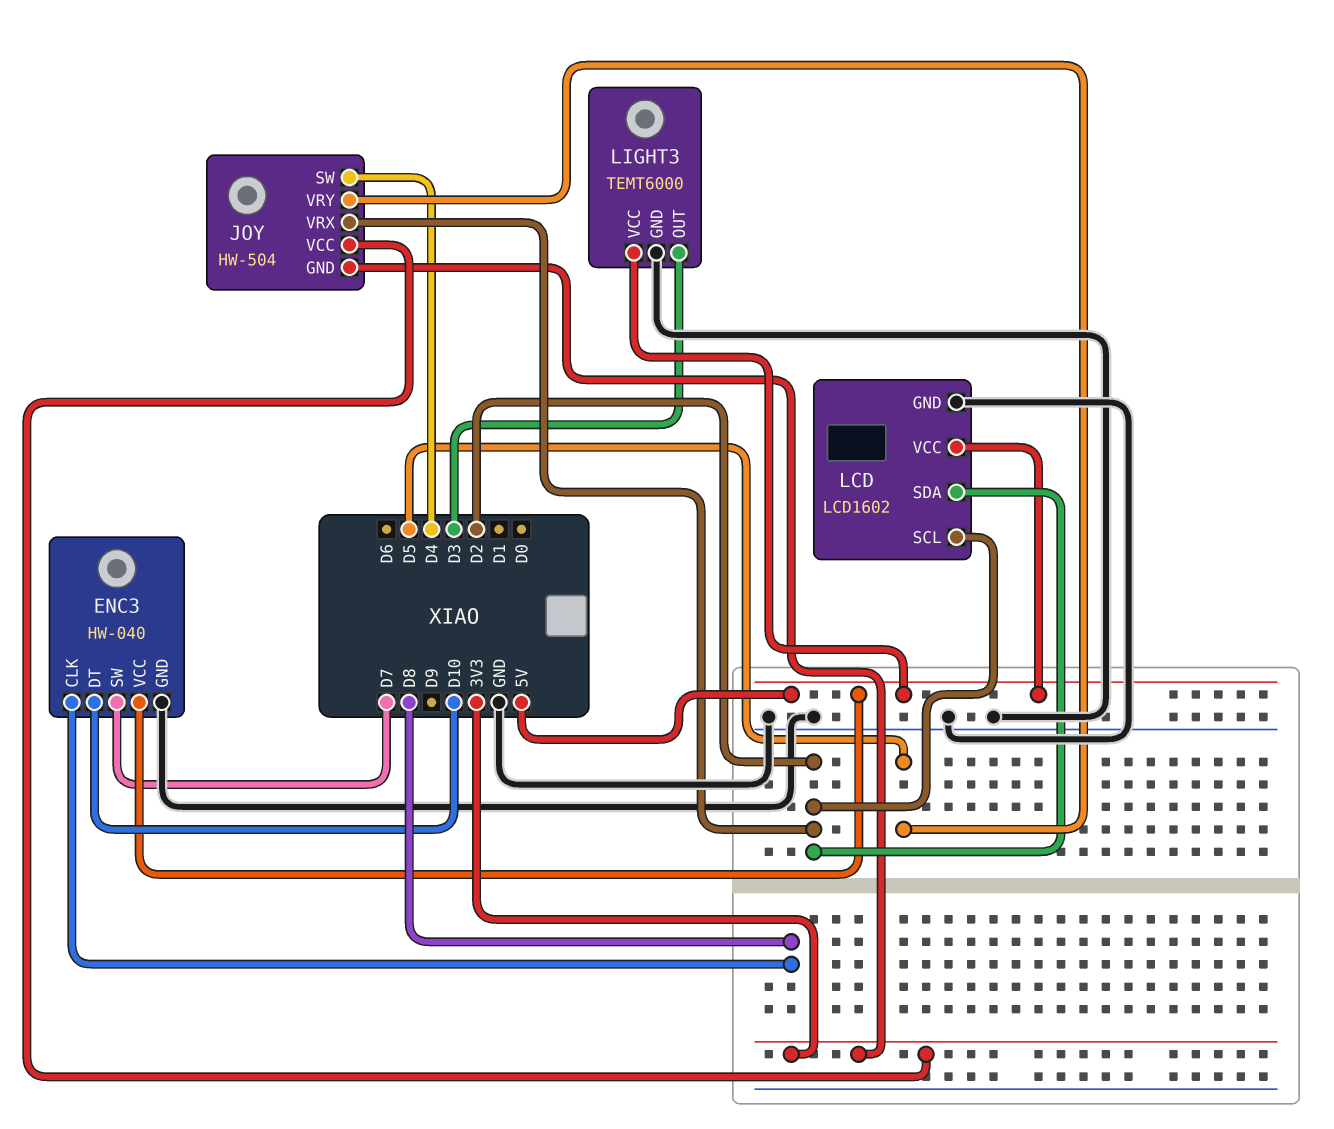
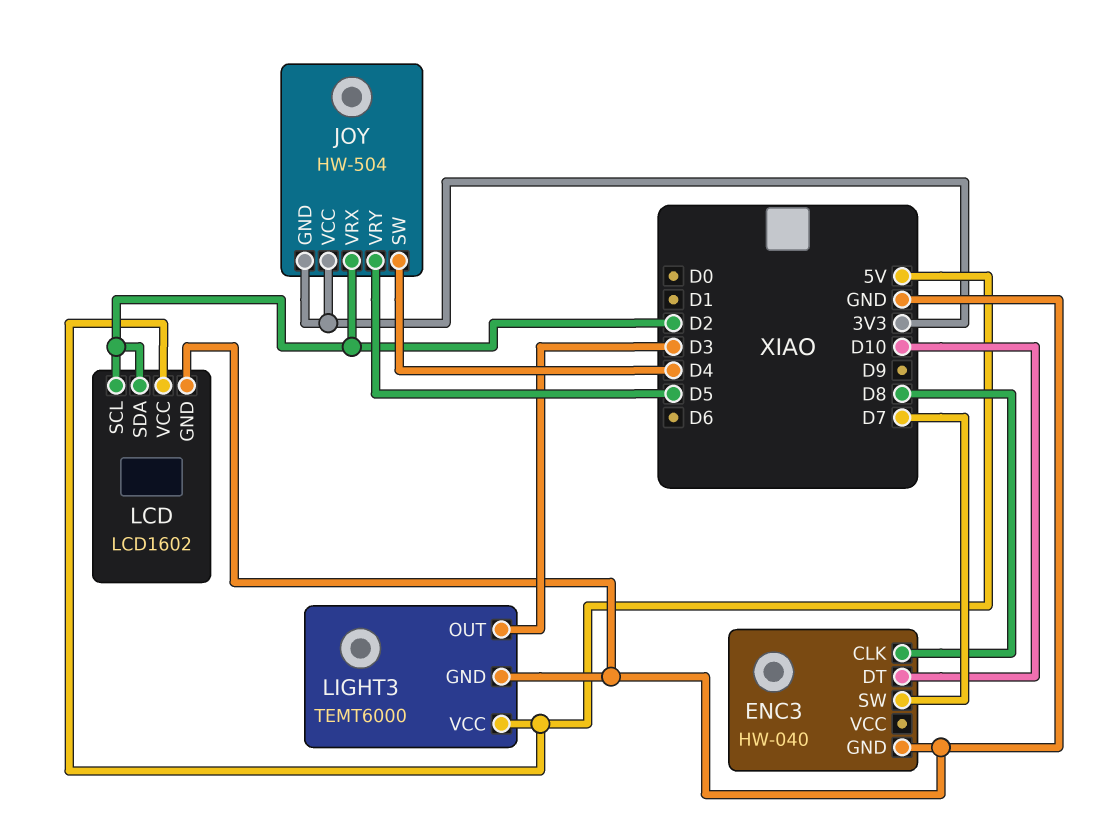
ENC3 pin VCC: 5V -> none

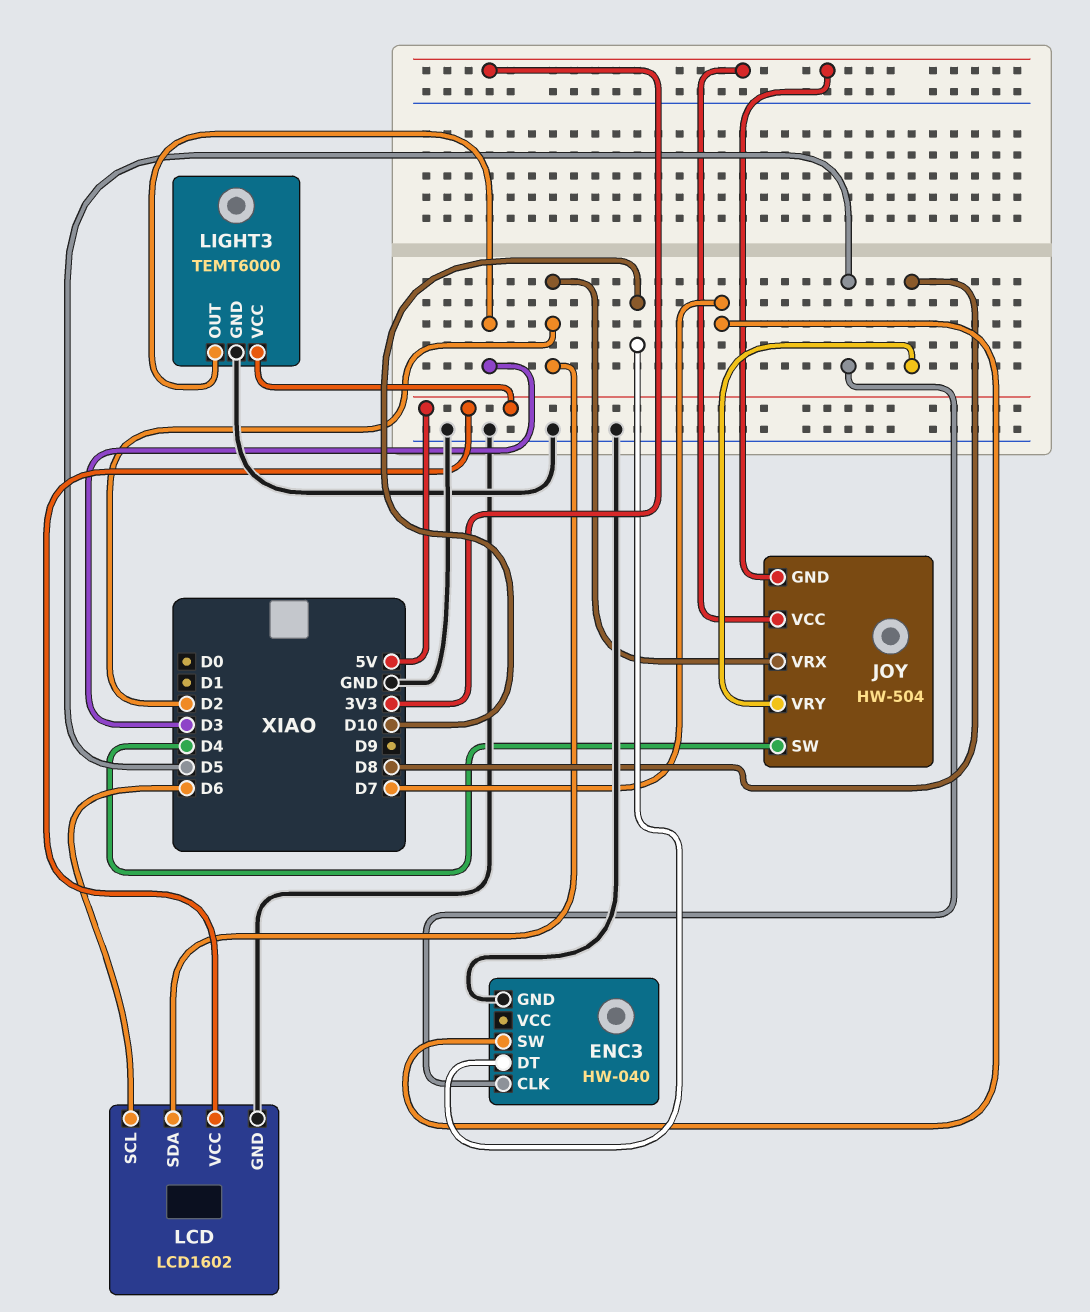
ENC3 pin CLK: D8 -> D5
JOY pin VRY: D5 -> D8
LCD pin SCL: D2 -> D6

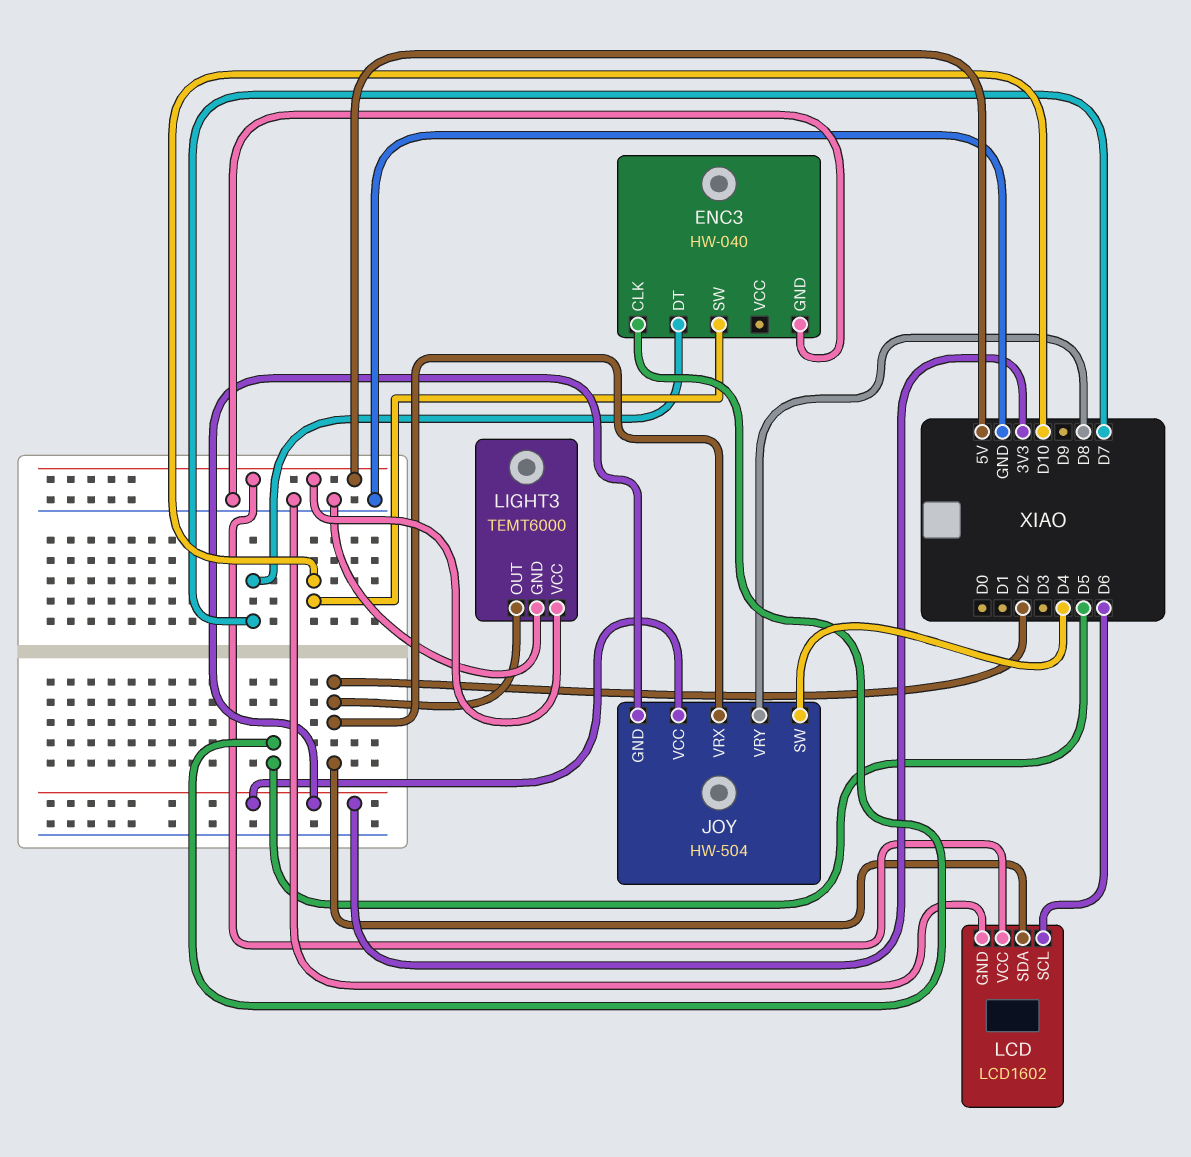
ENC3 pin DT: D10 -> D7
ENC3 pin SW: D7 -> D10
LIGHT3 pin OUT: D3 -> D2

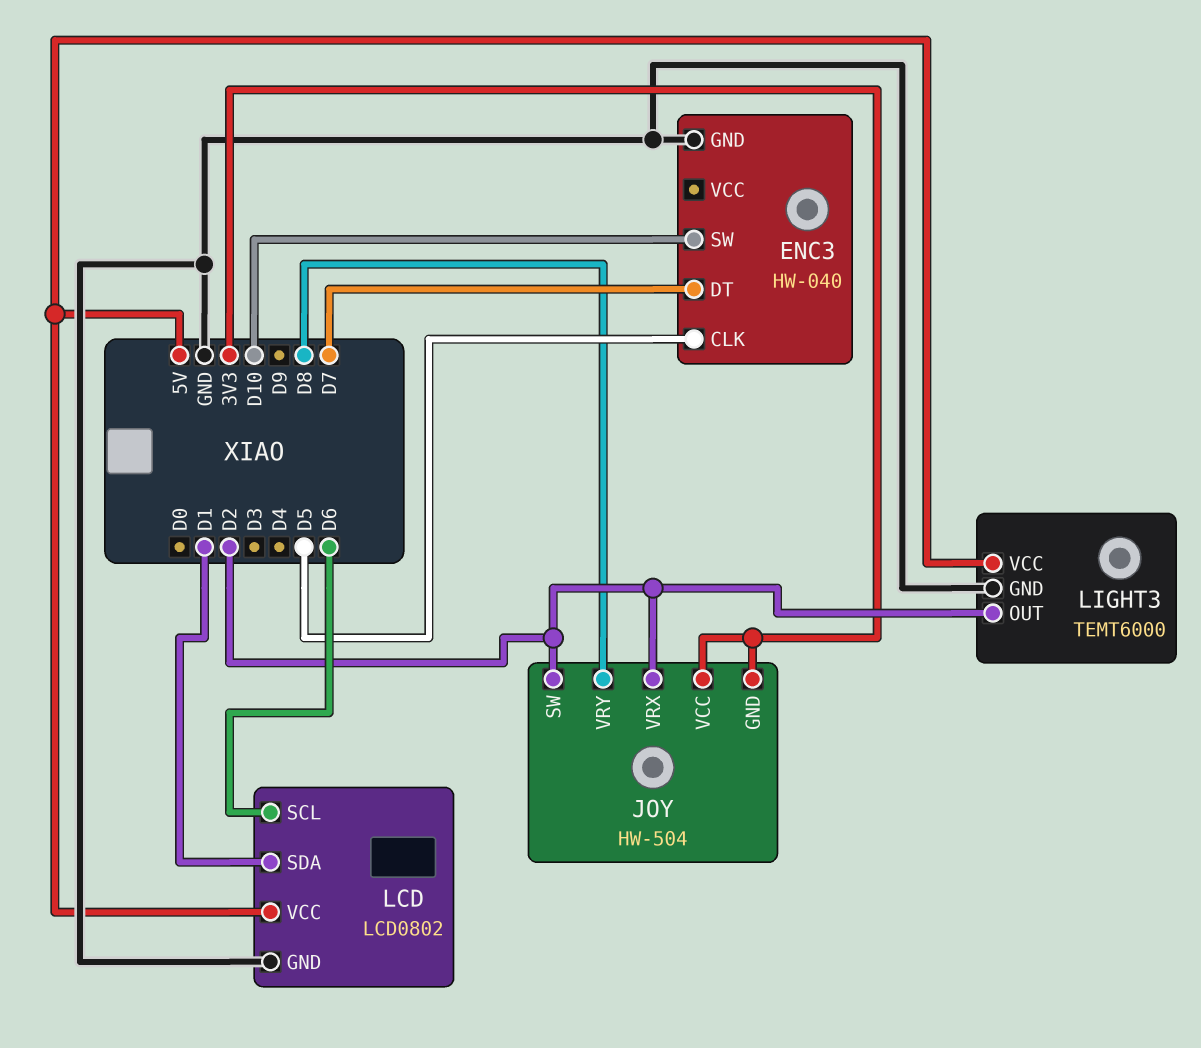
JOY pin SW: D4 -> D2
LCD: LCD1602 -> LCD0802
LCD pin SDA: D2 -> D1

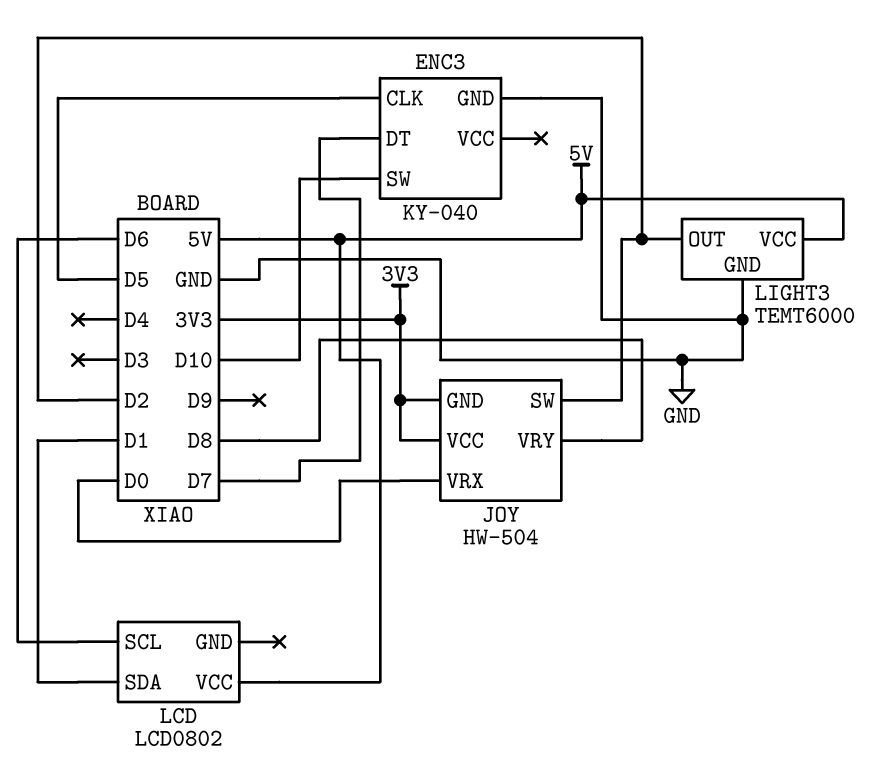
ENC3: HW-040 -> KY-040
JOY pin VRX: D2 -> D0
LCD pin GND: GND -> none

